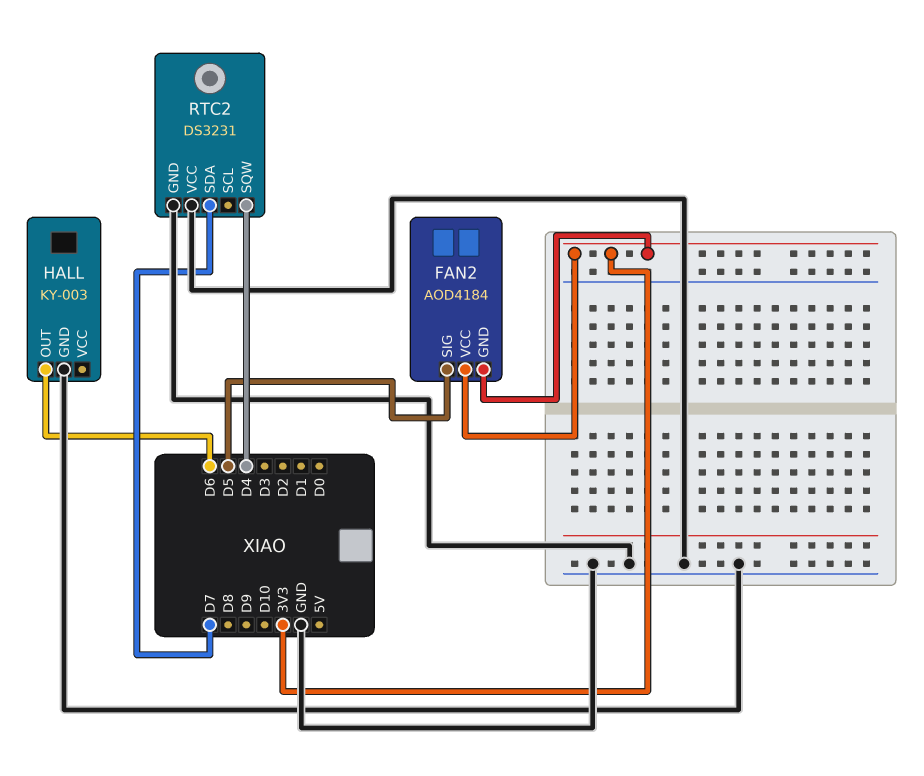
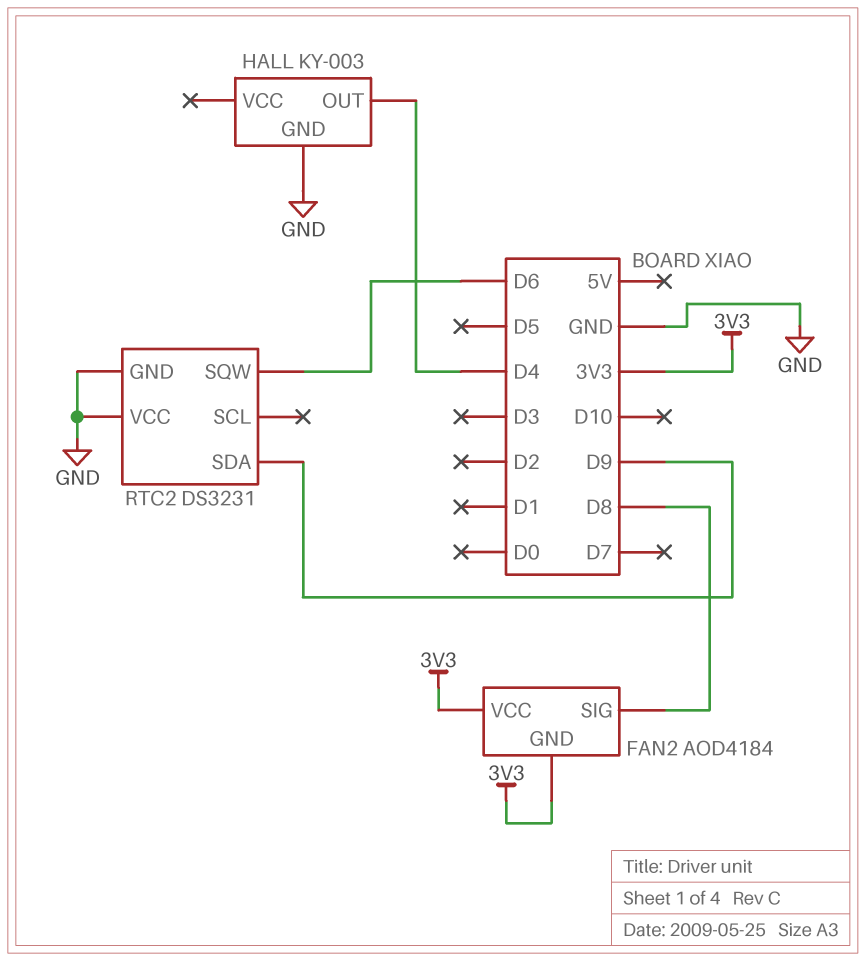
FAN2 pin SIG: D5 -> D8
HALL pin OUT: D6 -> D4
RTC2 pin SDA: D7 -> D9
RTC2 pin SQW: D4 -> D6

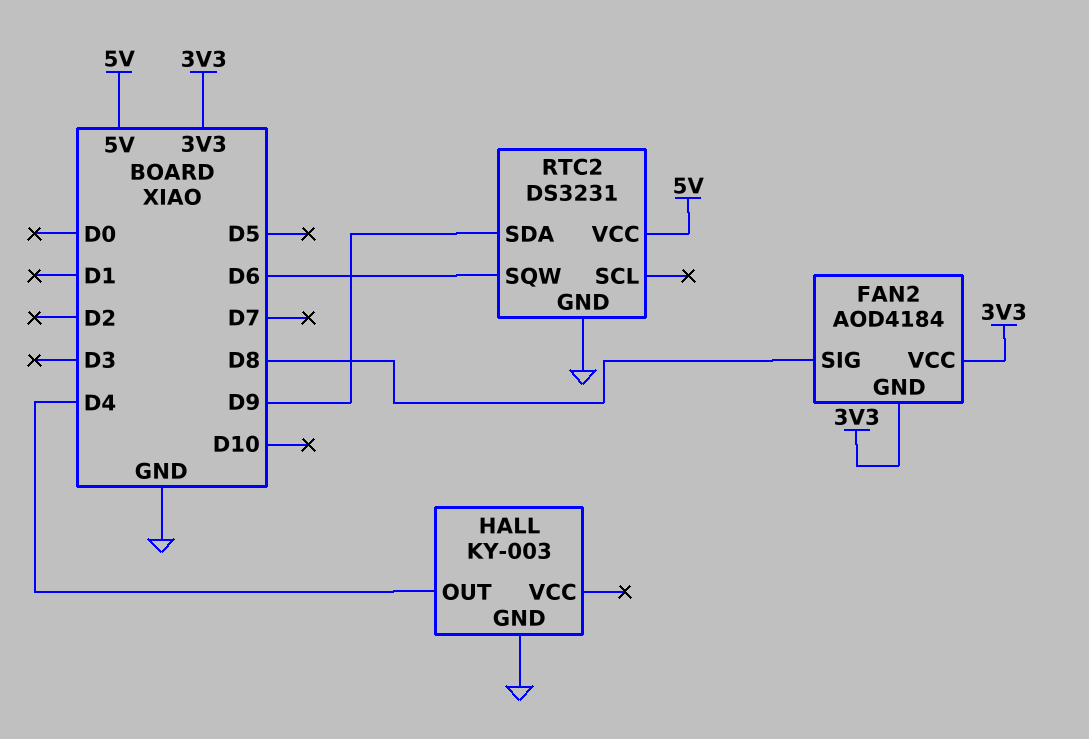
RTC2 pin VCC: GND -> 5V

